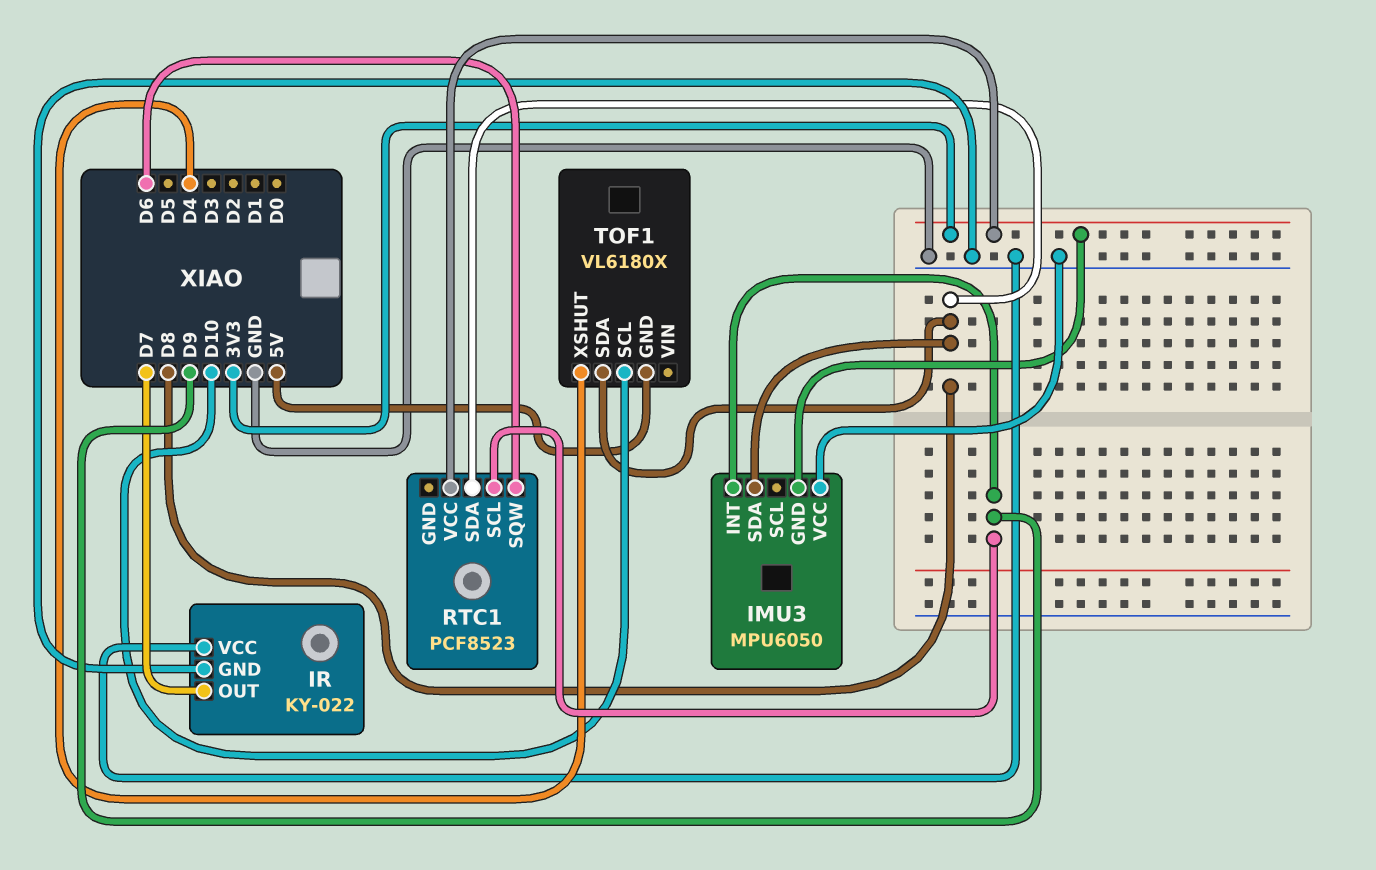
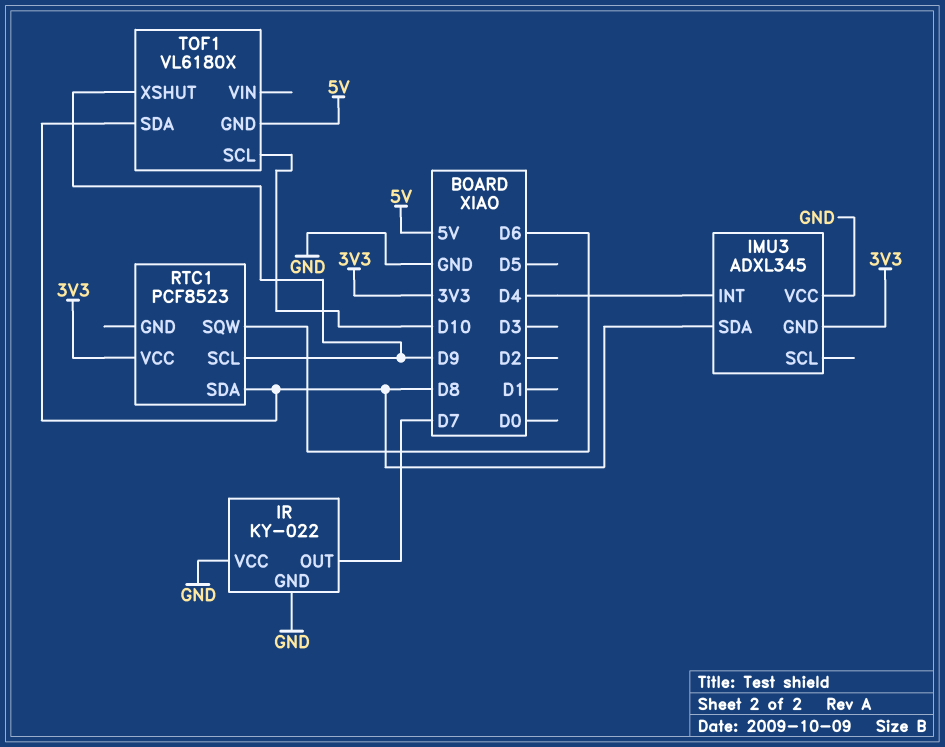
IMU3: MPU6050 -> ADXL345
IMU3 pin INT: D9 -> D4
TOF1 pin XSHUT: D4 -> D9

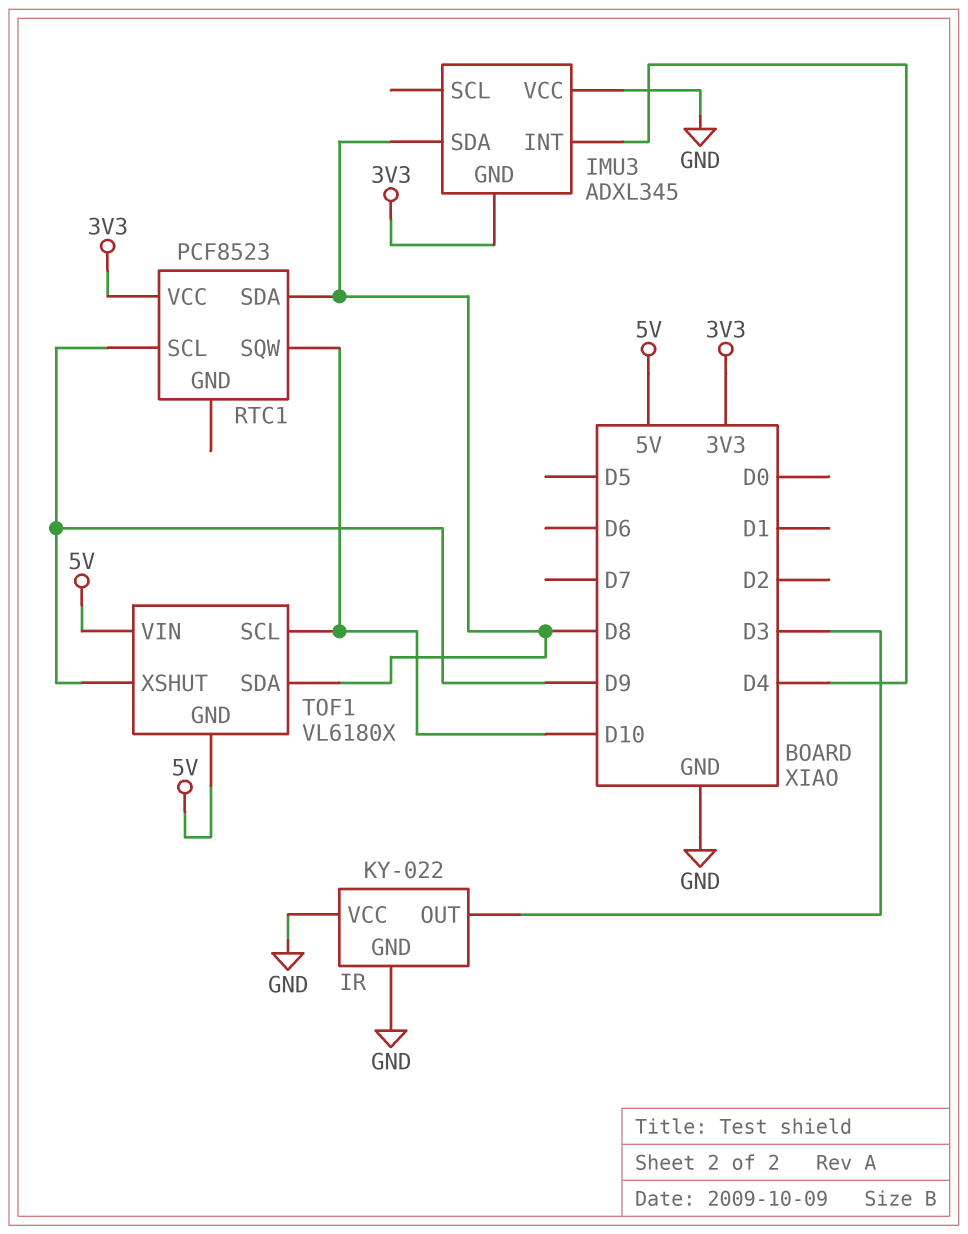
IR pin OUT: D7 -> D3
RTC1 pin SQW: D6 -> D10
TOF1 pin VIN: none -> 5V

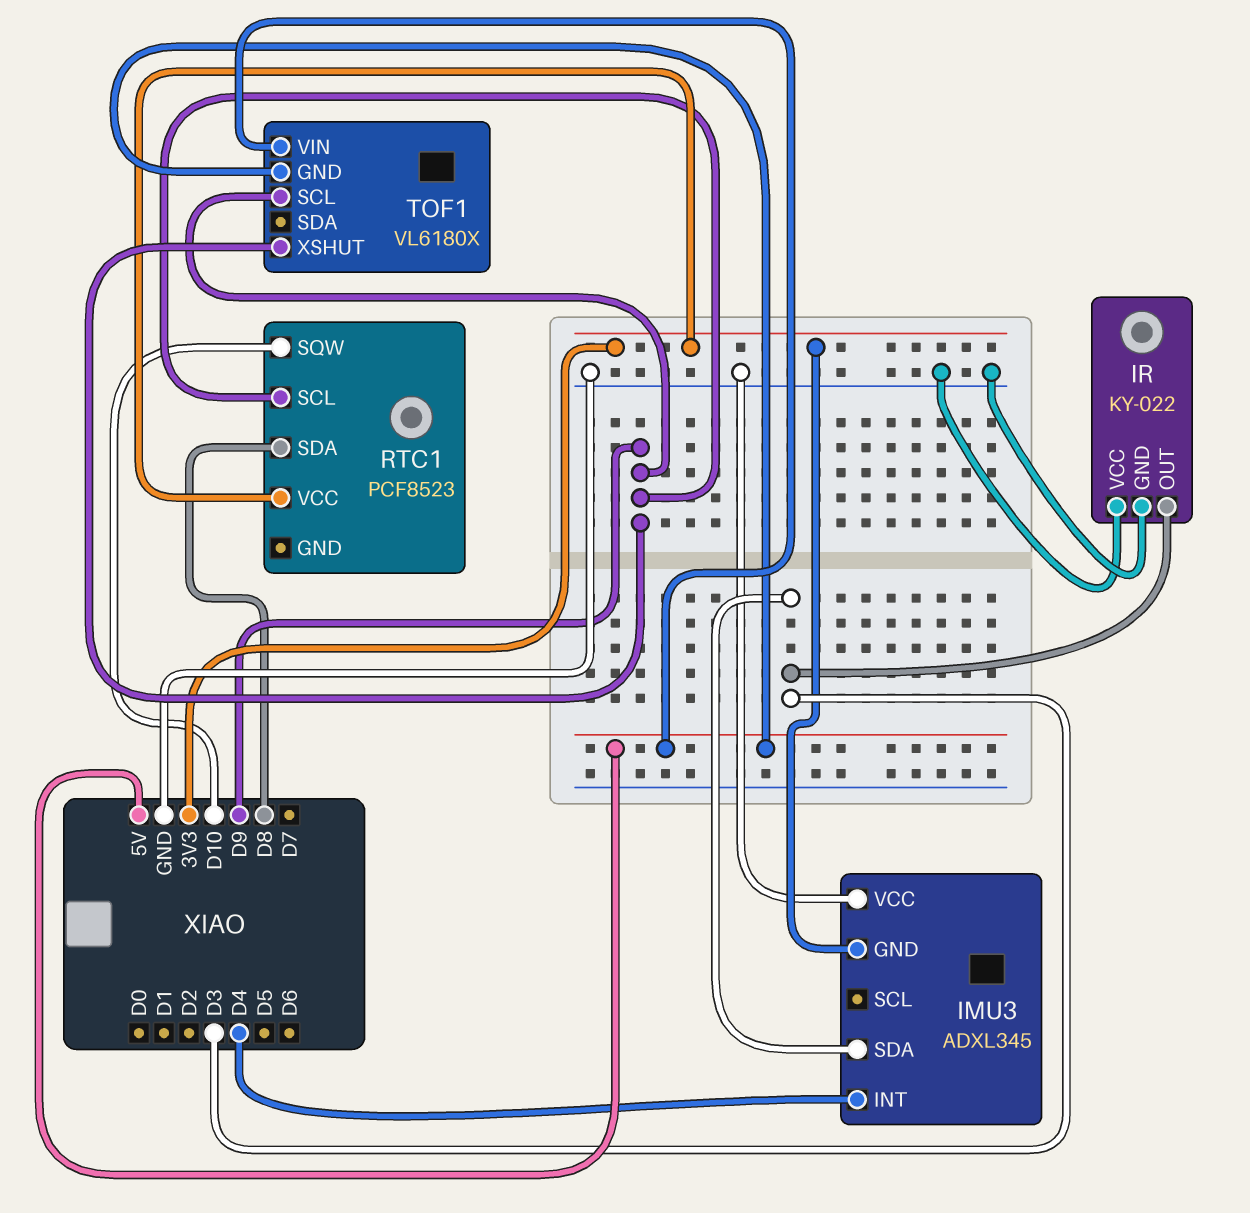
IMU3 pin SDA: D8 -> D3
TOF1 pin SCL: D10 -> D9
TOF1 pin SDA: D8 -> none

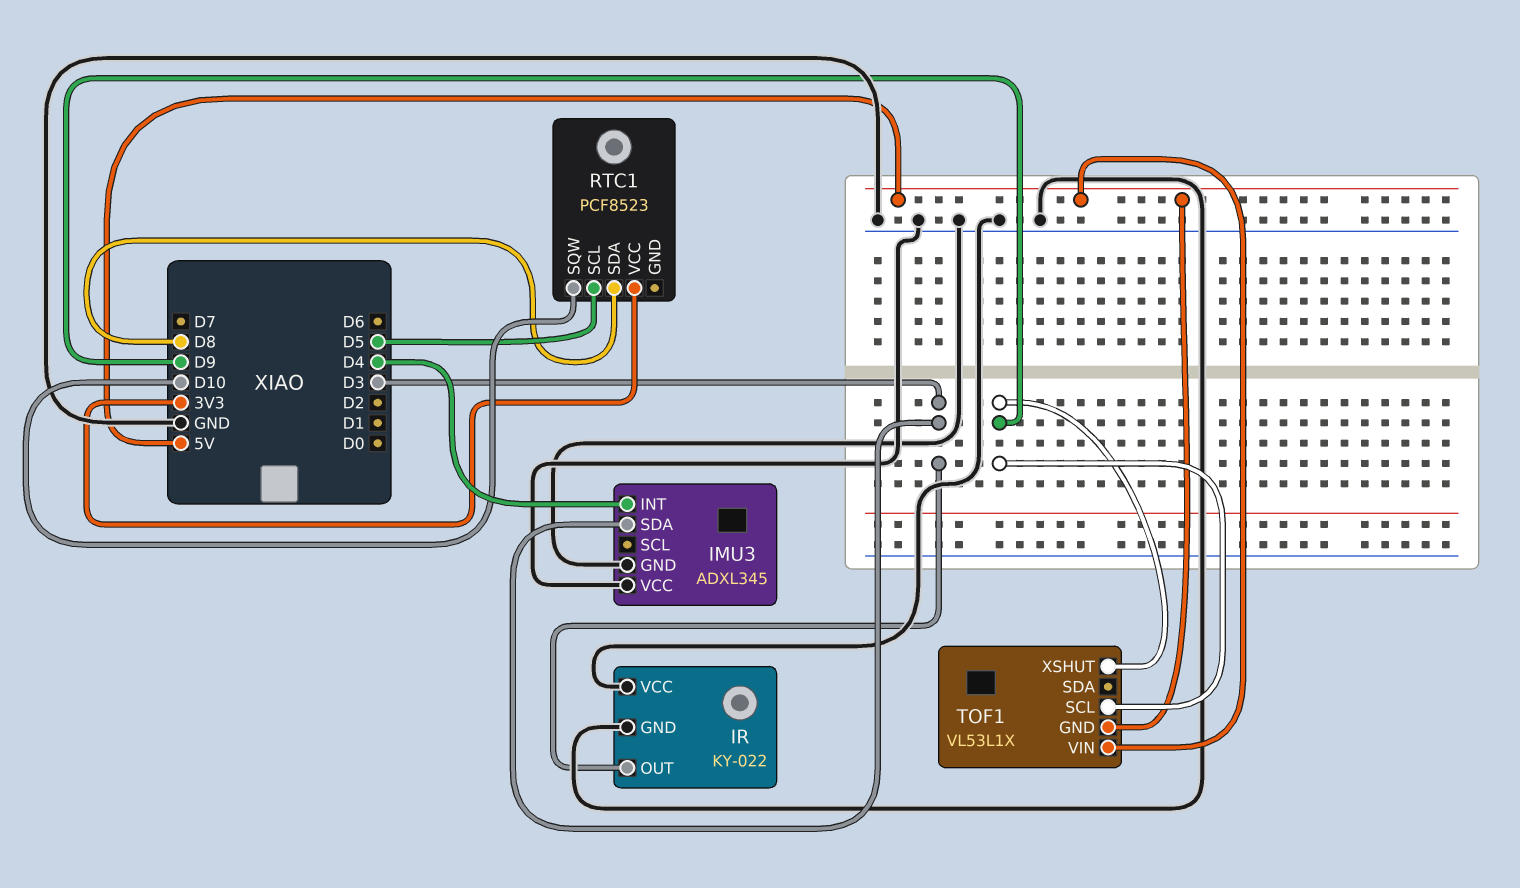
IMU3 pin GND: 3V3 -> GND
RTC1 pin SCL: D9 -> D5
TOF1: VL6180X -> VL53L1X

